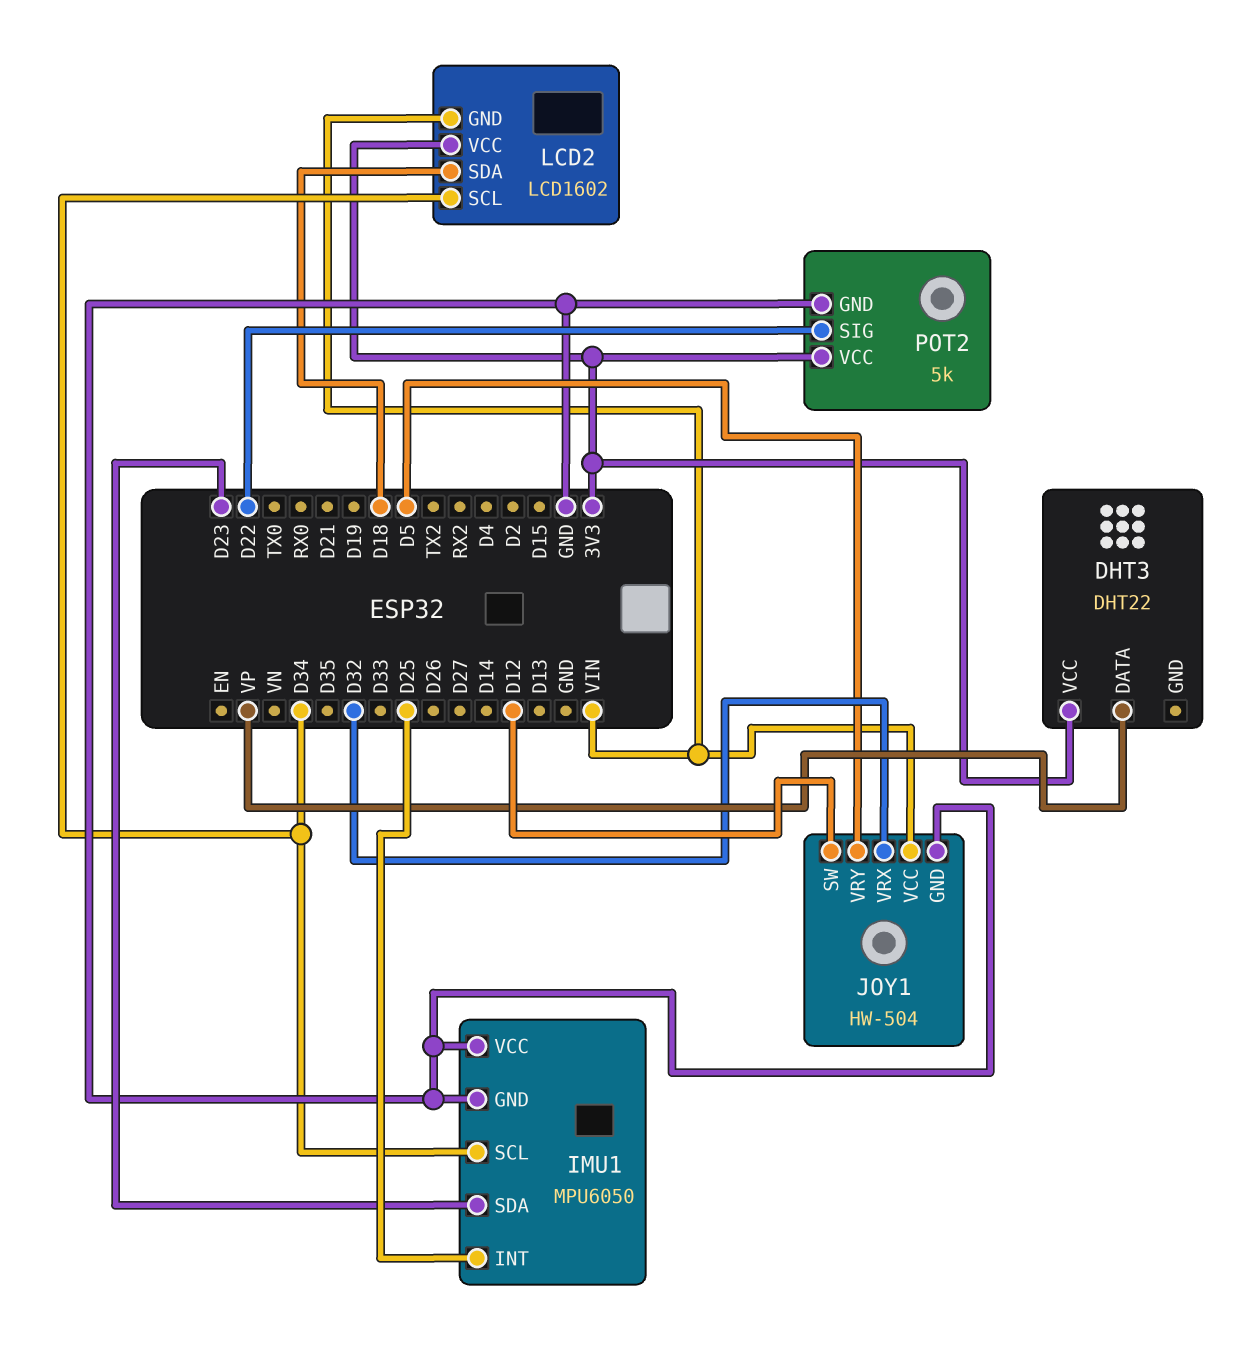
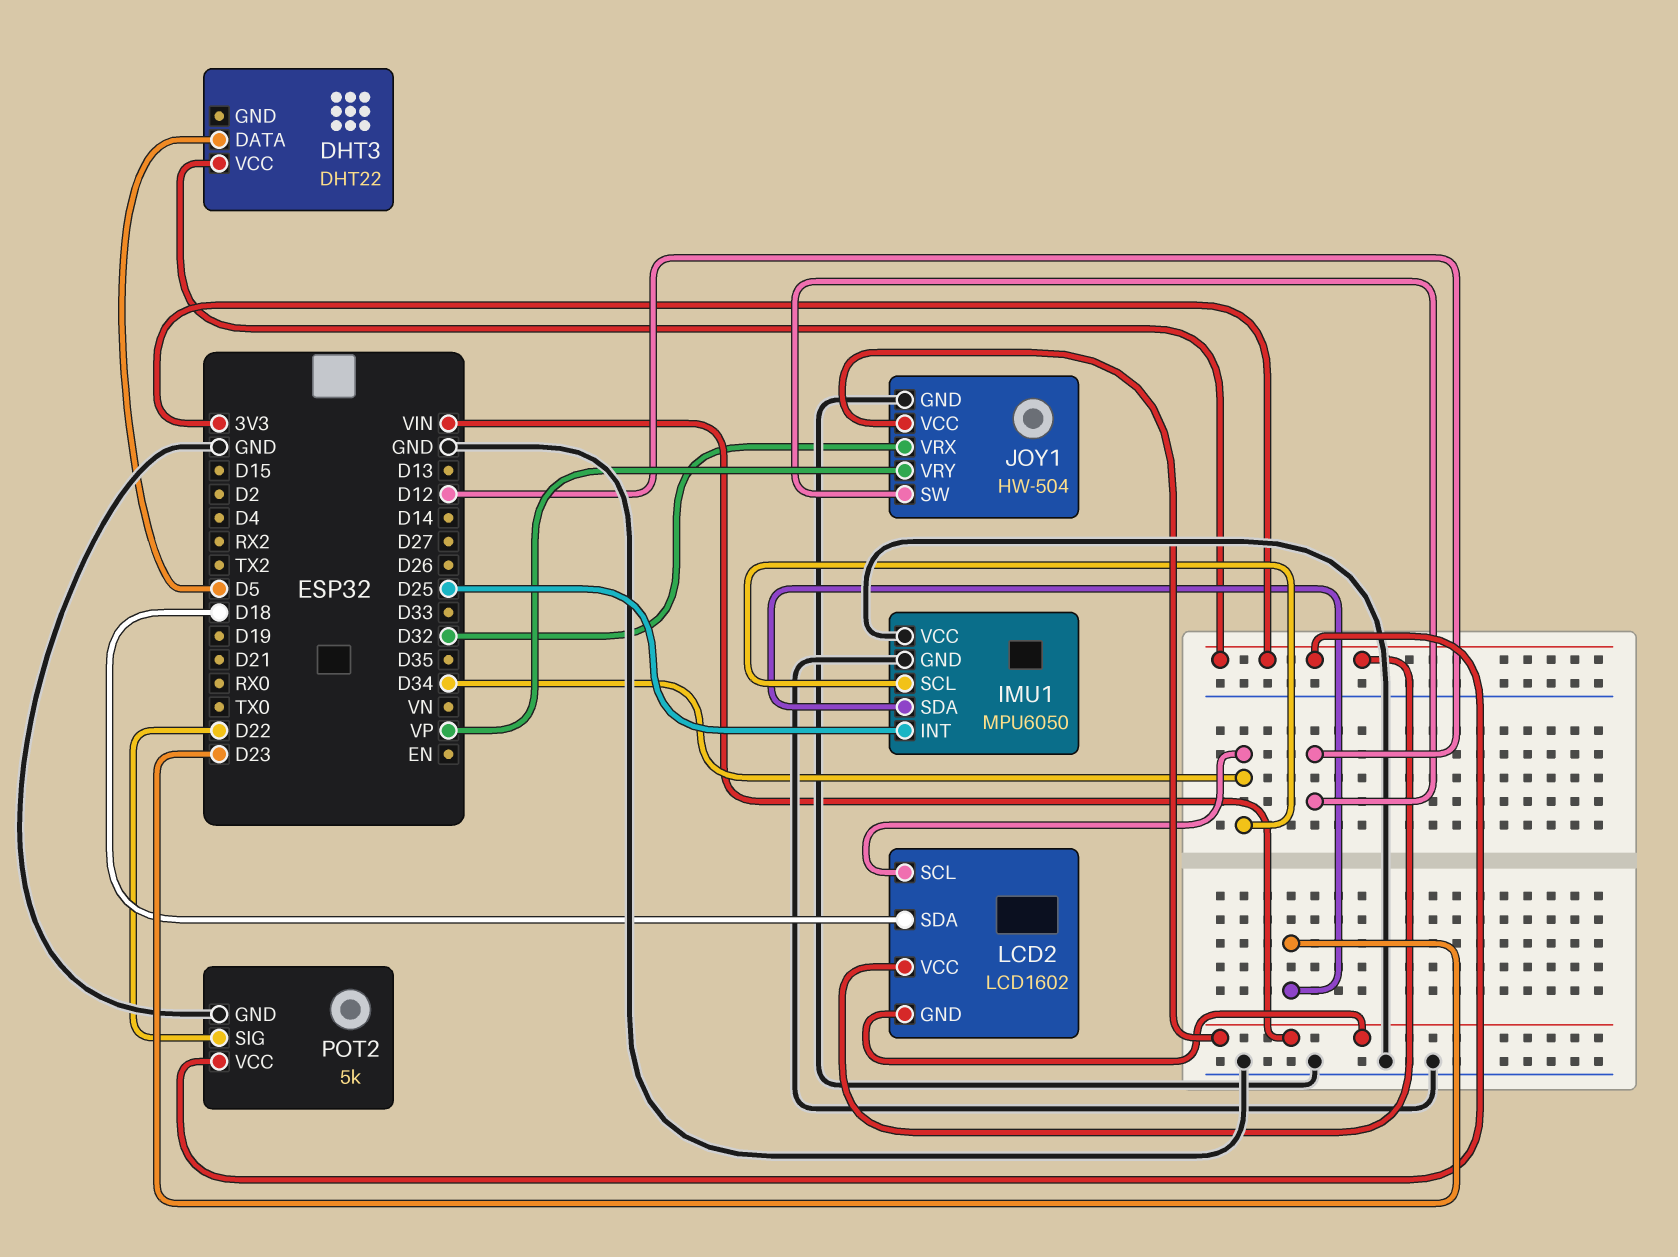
DHT3 pin DATA: VP -> D5
JOY1 pin VRY: D5 -> VP

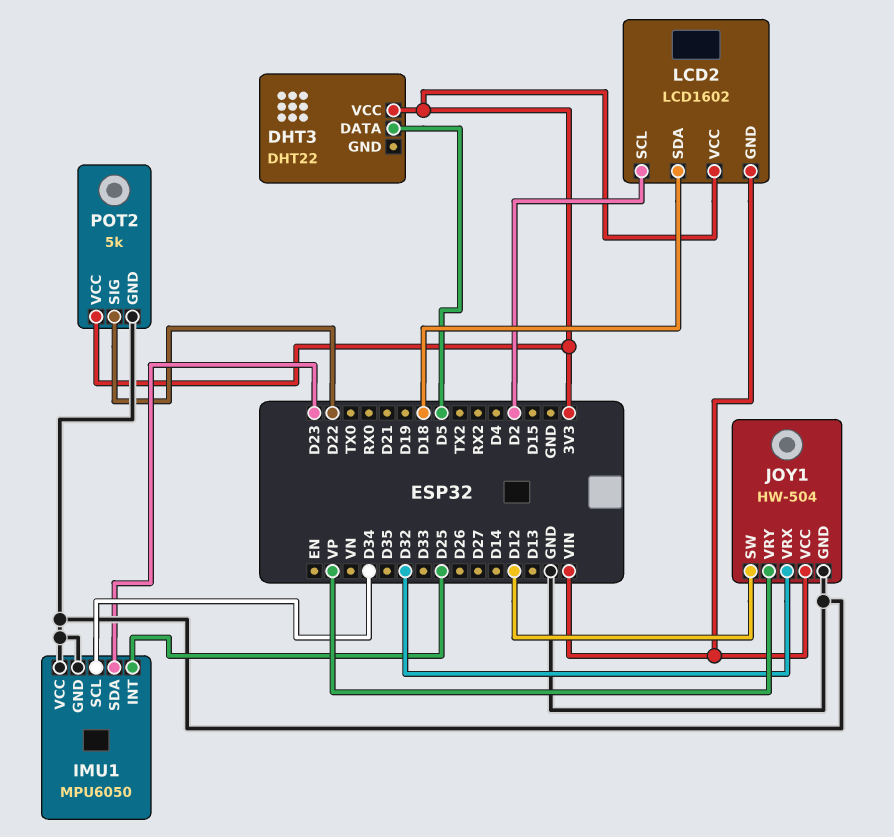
LCD2 pin SCL: D34 -> D2

